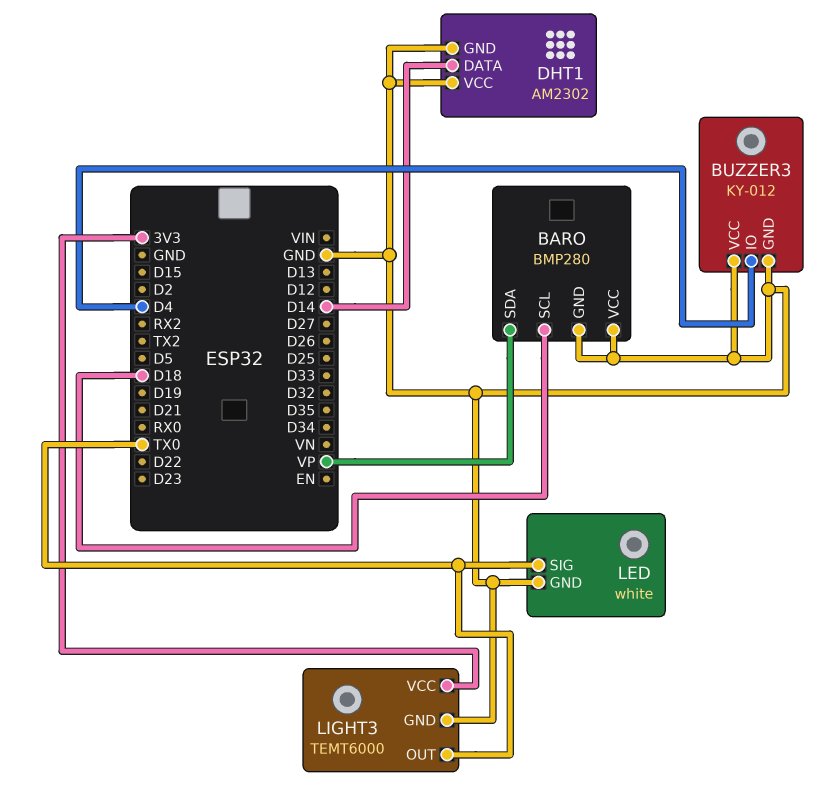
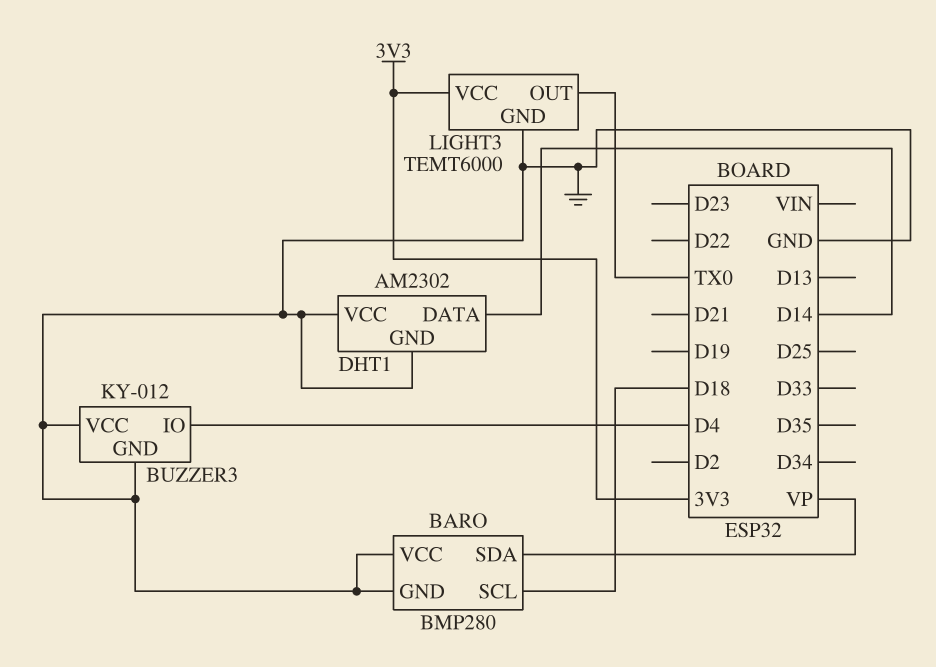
LED: white -> none
LED pin GND: GND -> none
LED pin SIG: TX0 -> none

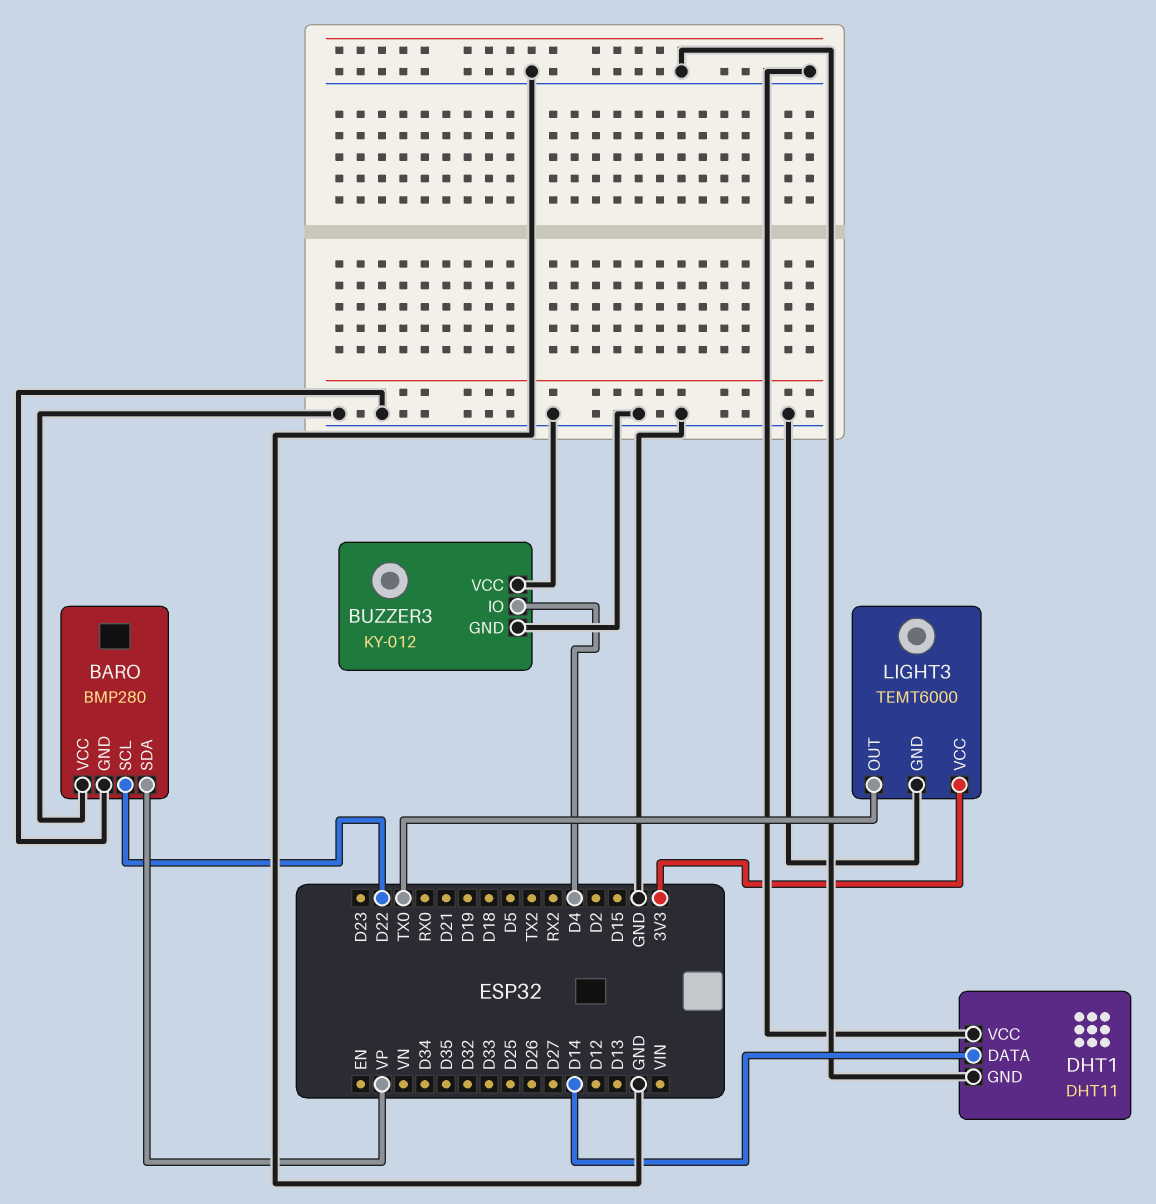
BARO pin SCL: D18 -> D22
DHT1: AM2302 -> DHT11

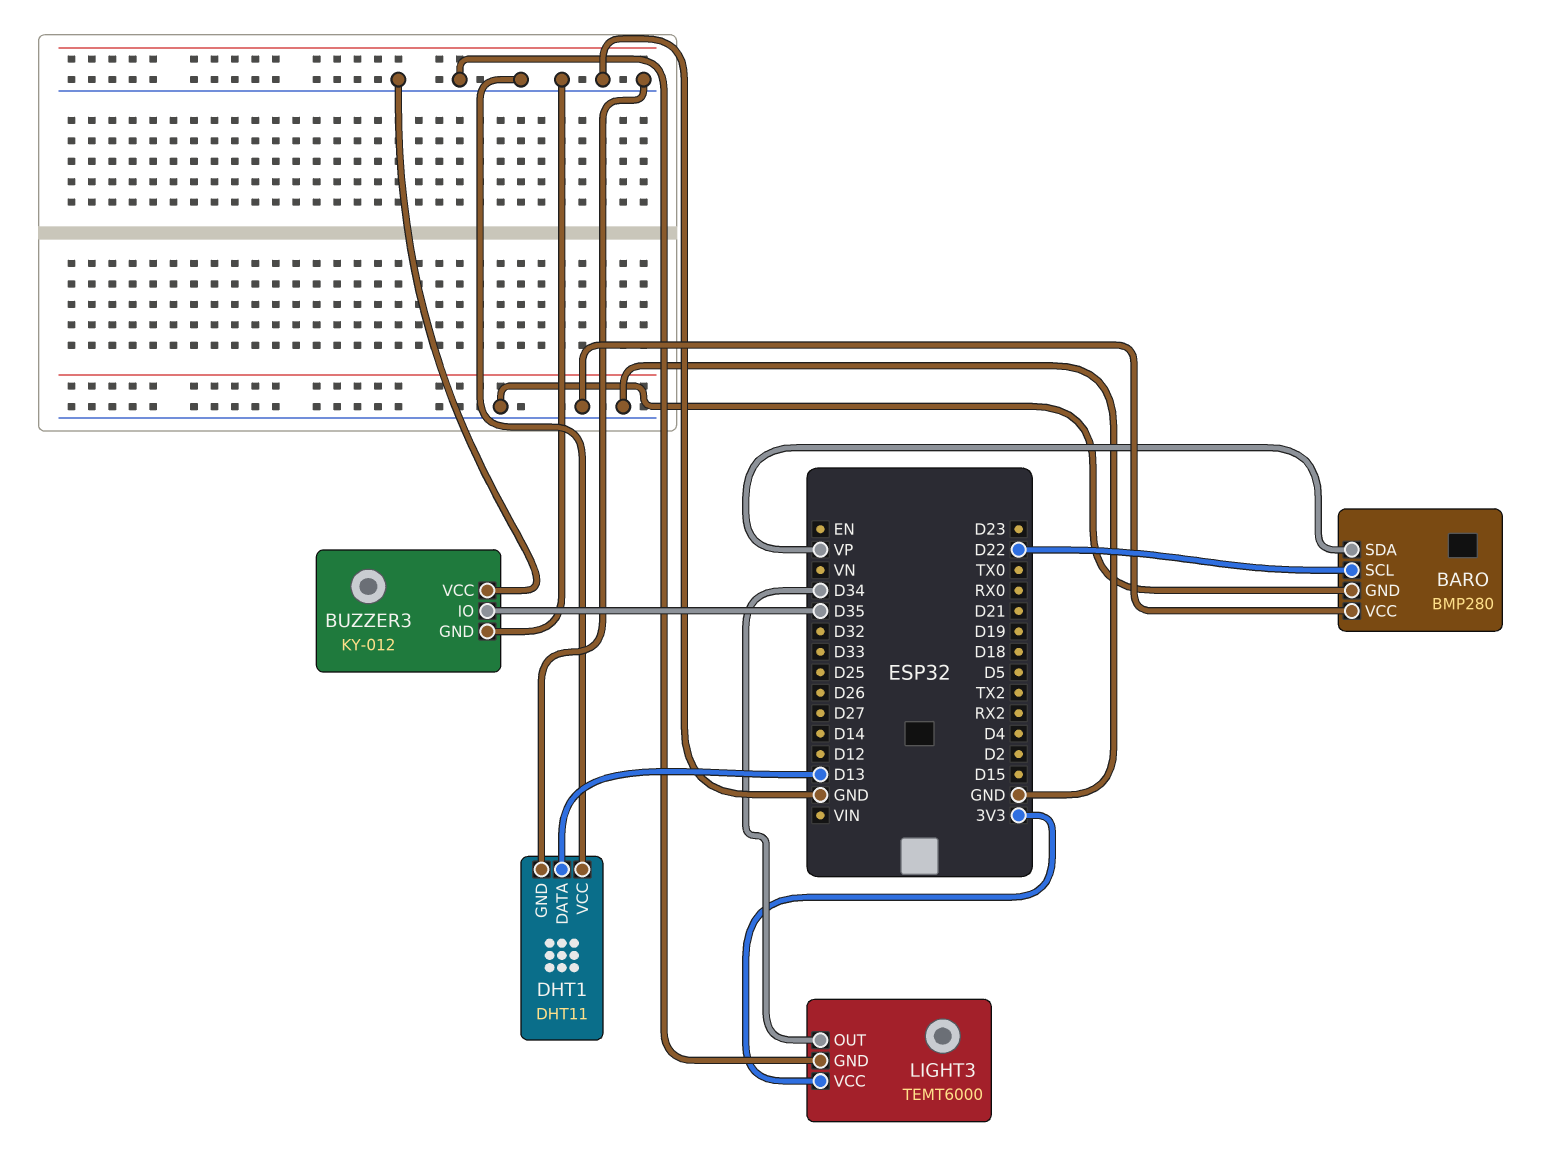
BUZZER3 pin IO: D4 -> D35
DHT1 pin DATA: D14 -> D13
LIGHT3 pin OUT: TX0 -> D34

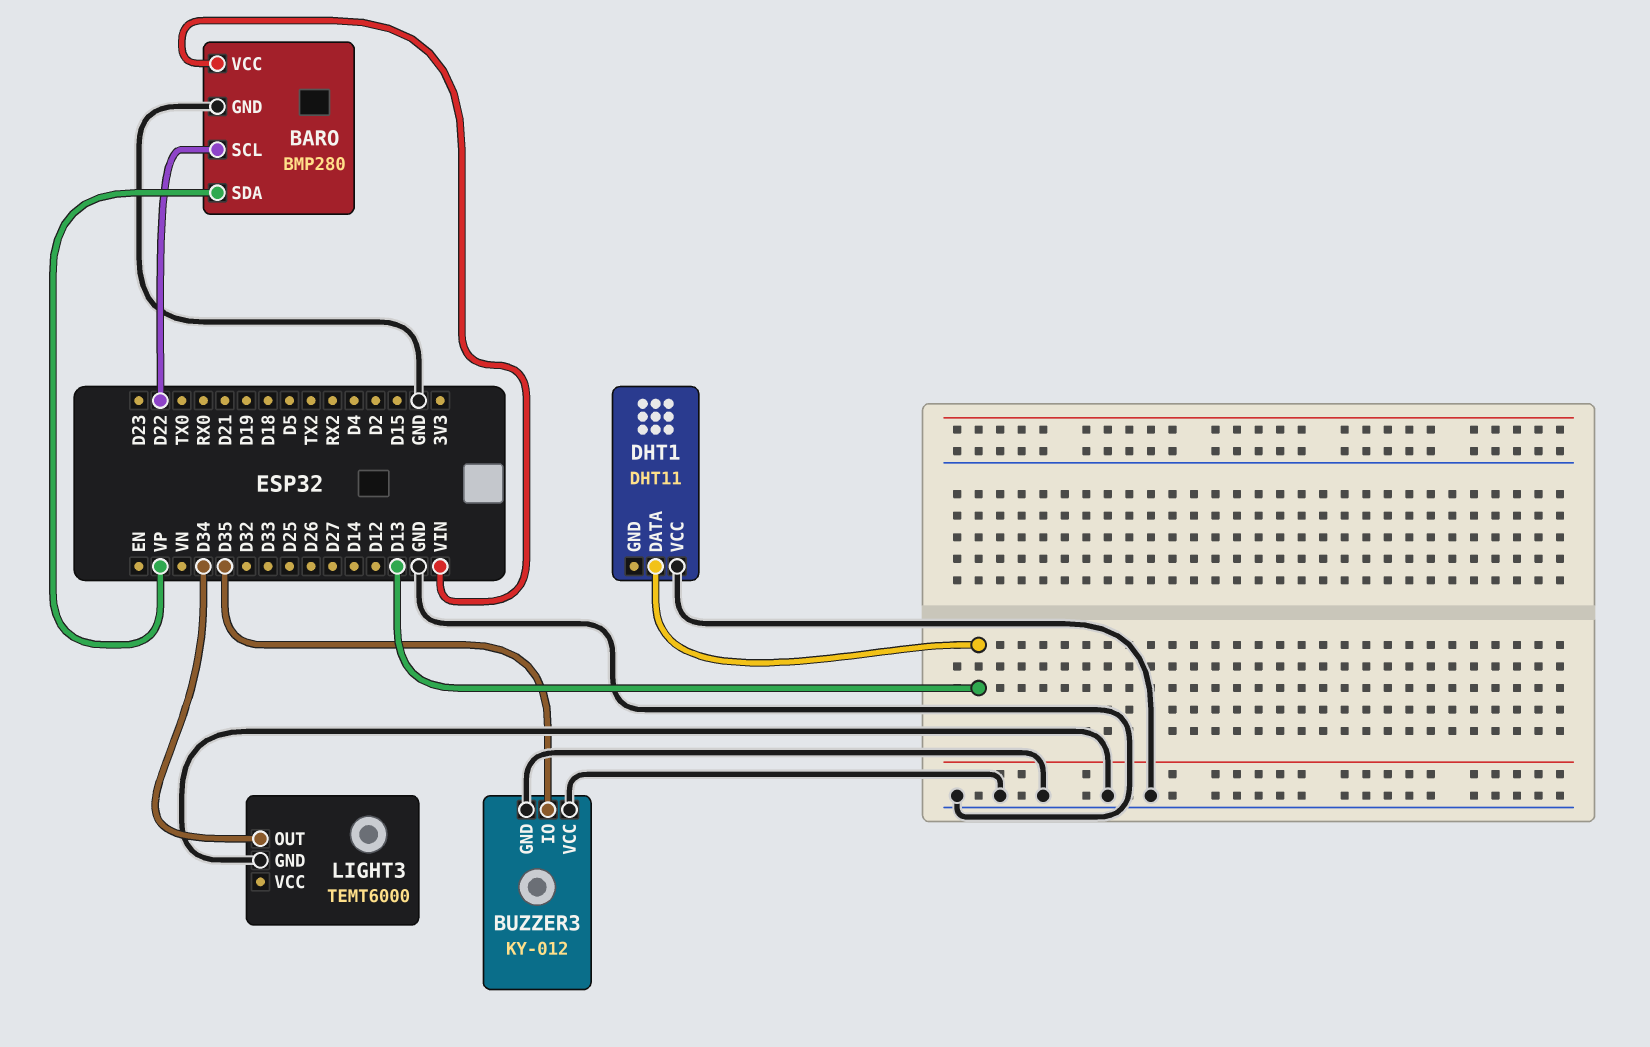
BARO pin VCC: GND -> VIN
DHT1 pin GND: GND -> none
LIGHT3 pin VCC: 3V3 -> none

